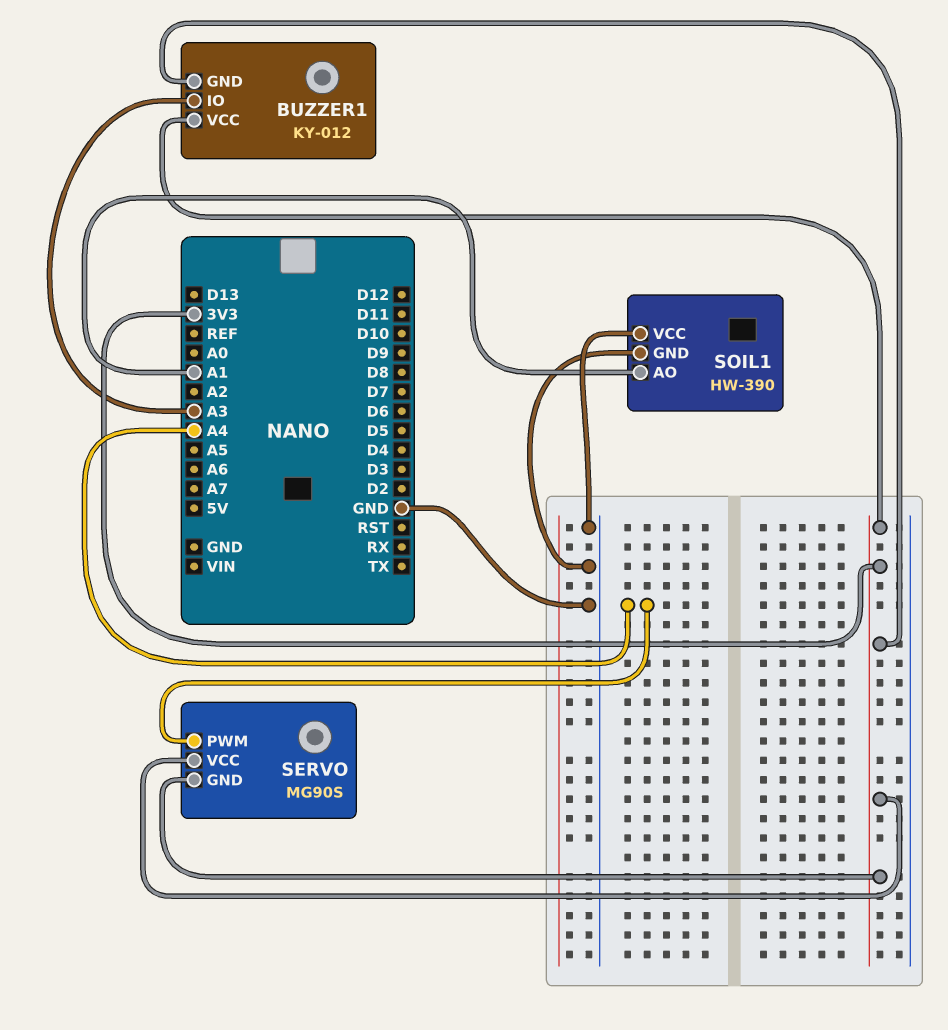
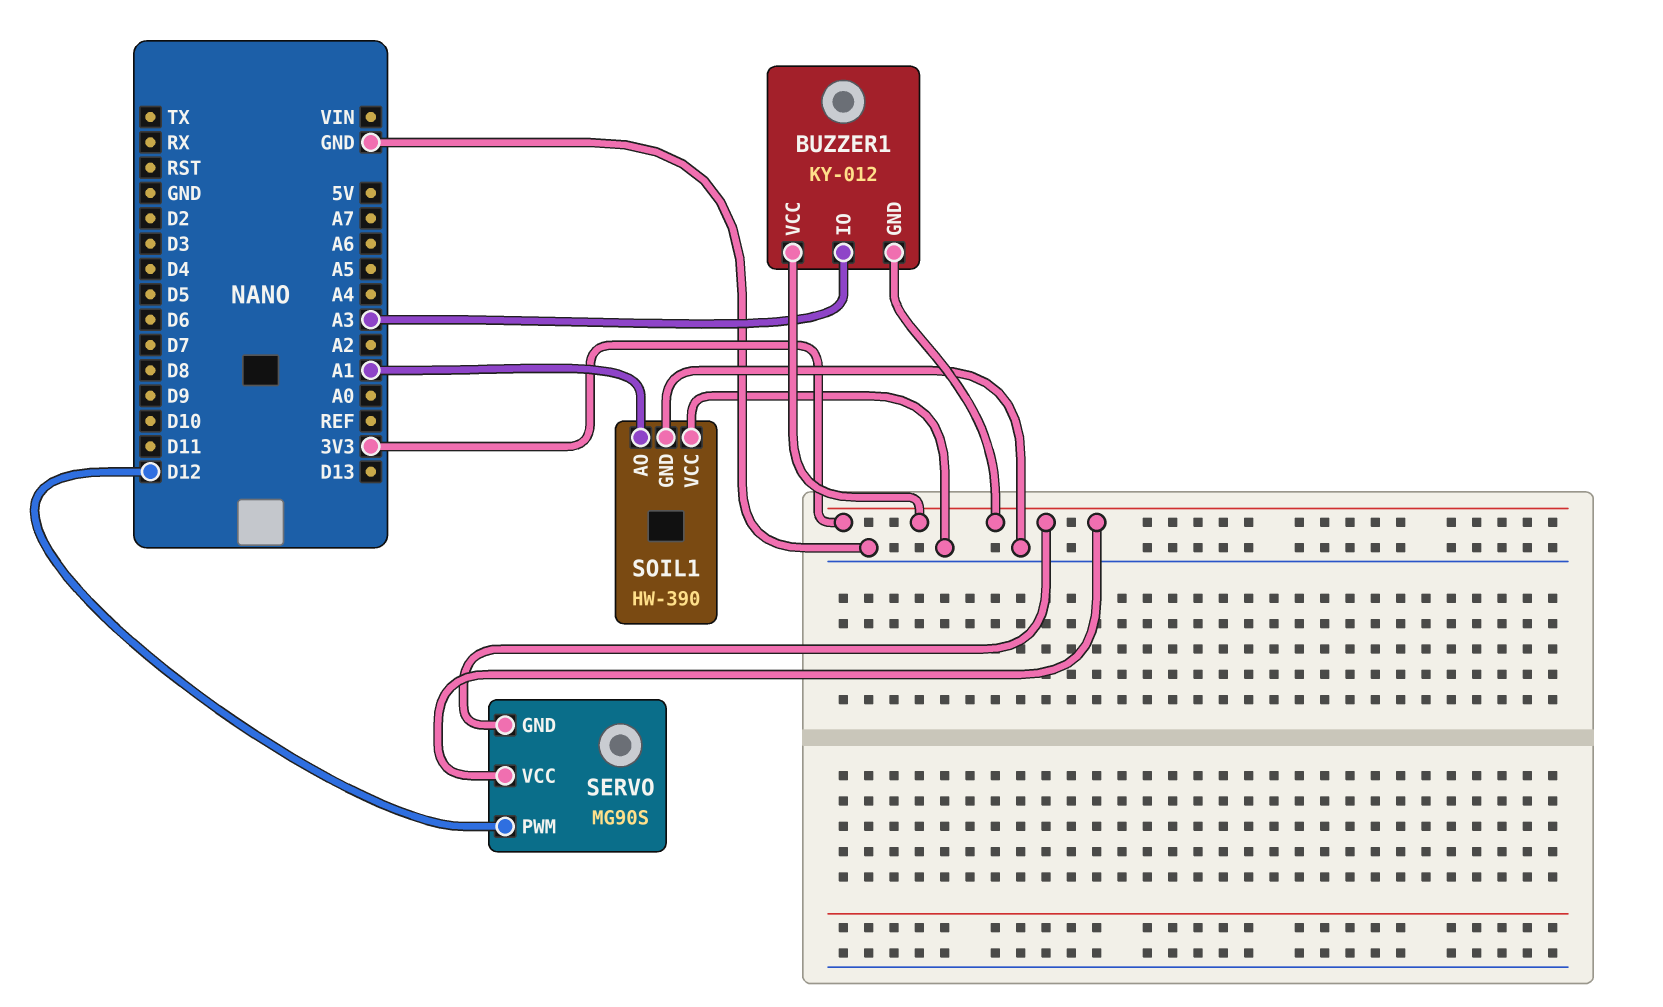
SERVO pin PWM: A4 -> D12

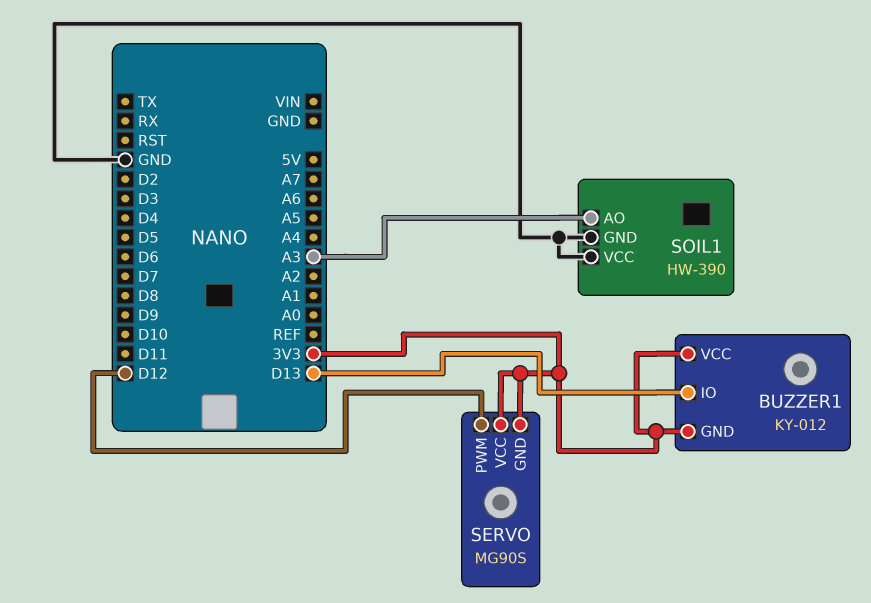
BUZZER1 pin IO: A3 -> D13
SOIL1 pin AO: A1 -> A3

